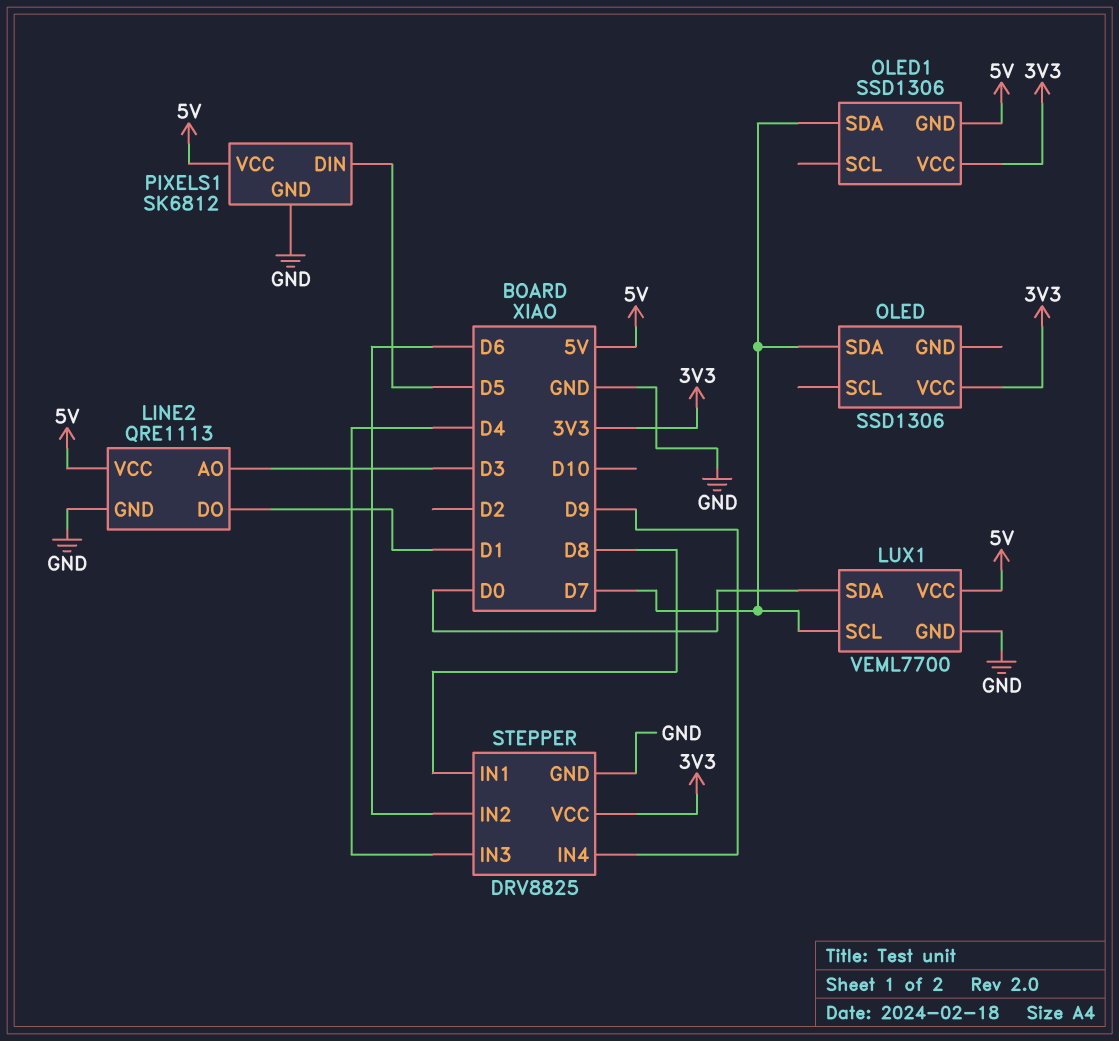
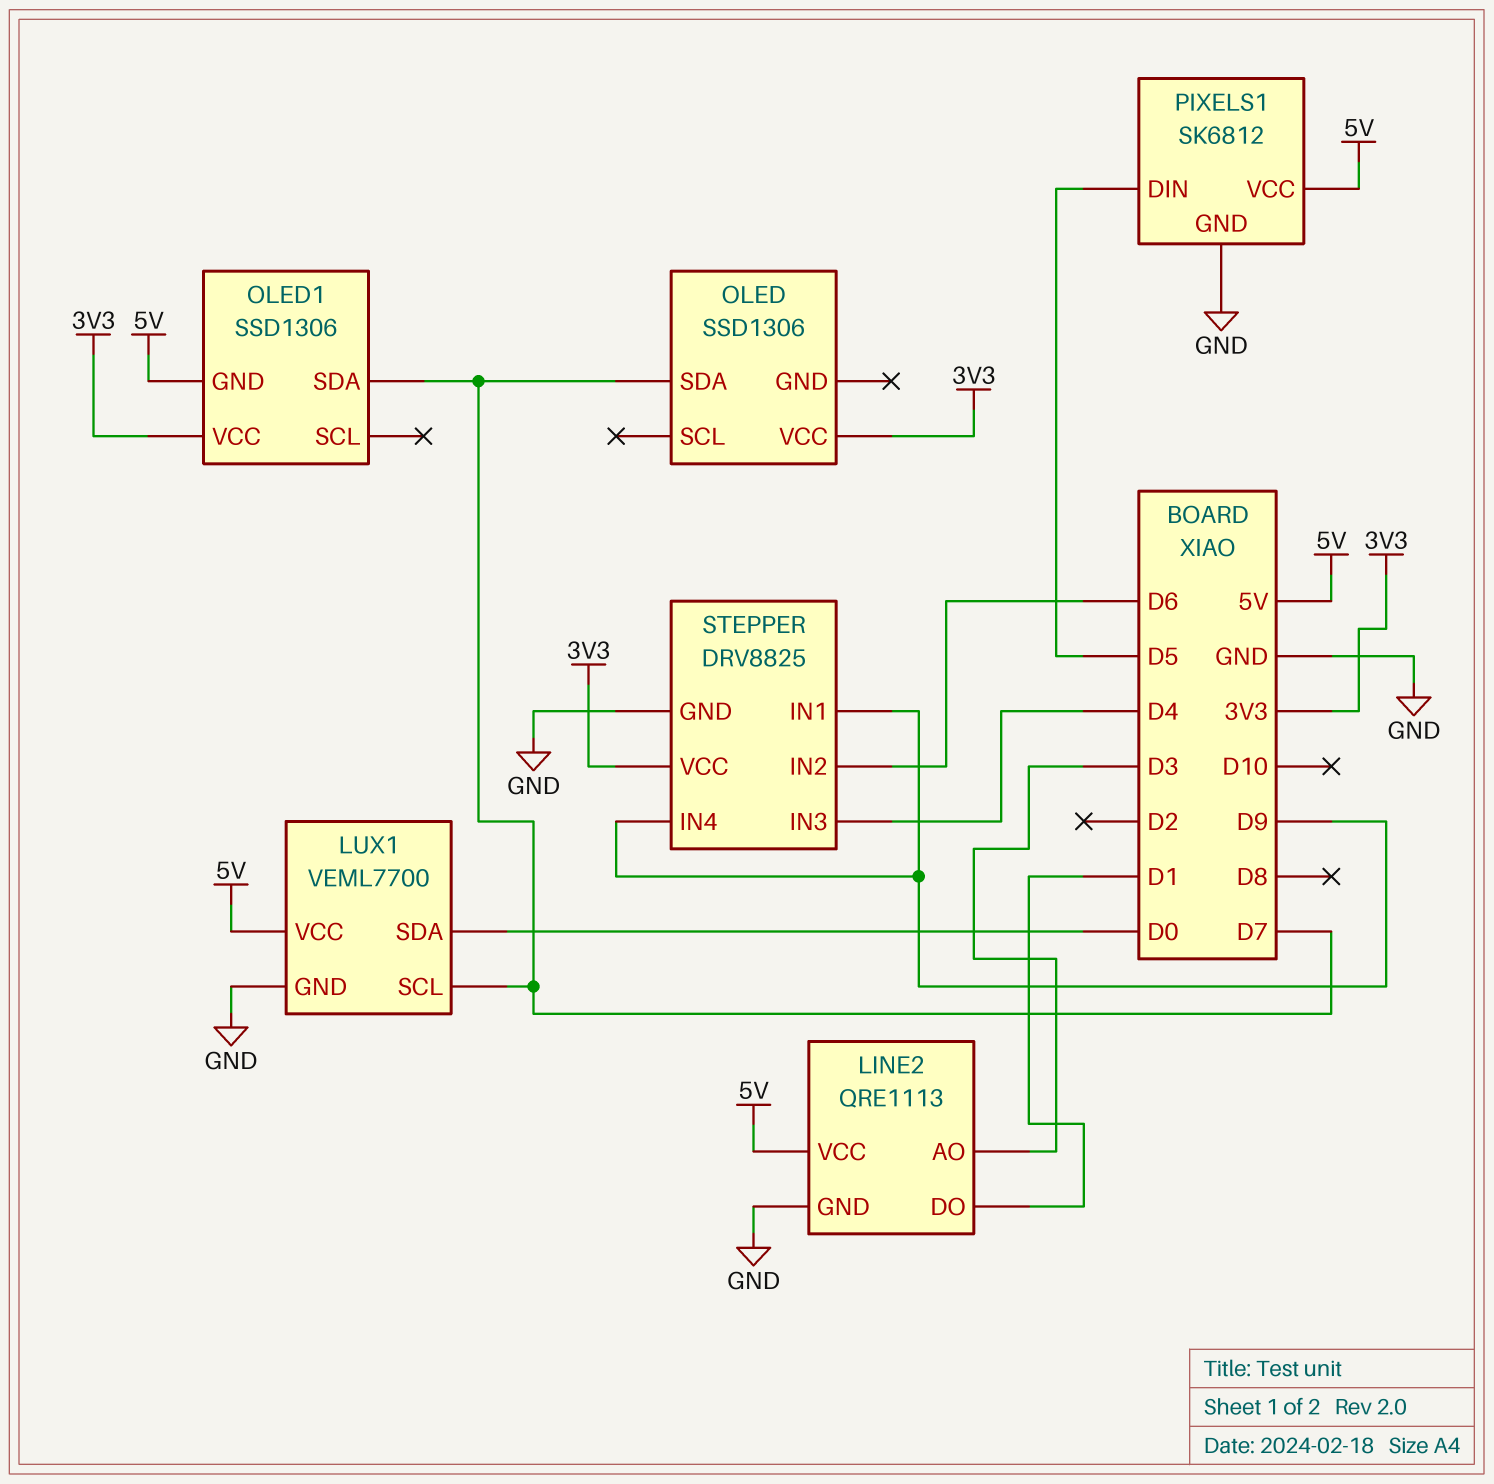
STEPPER pin IN1: D8 -> D9

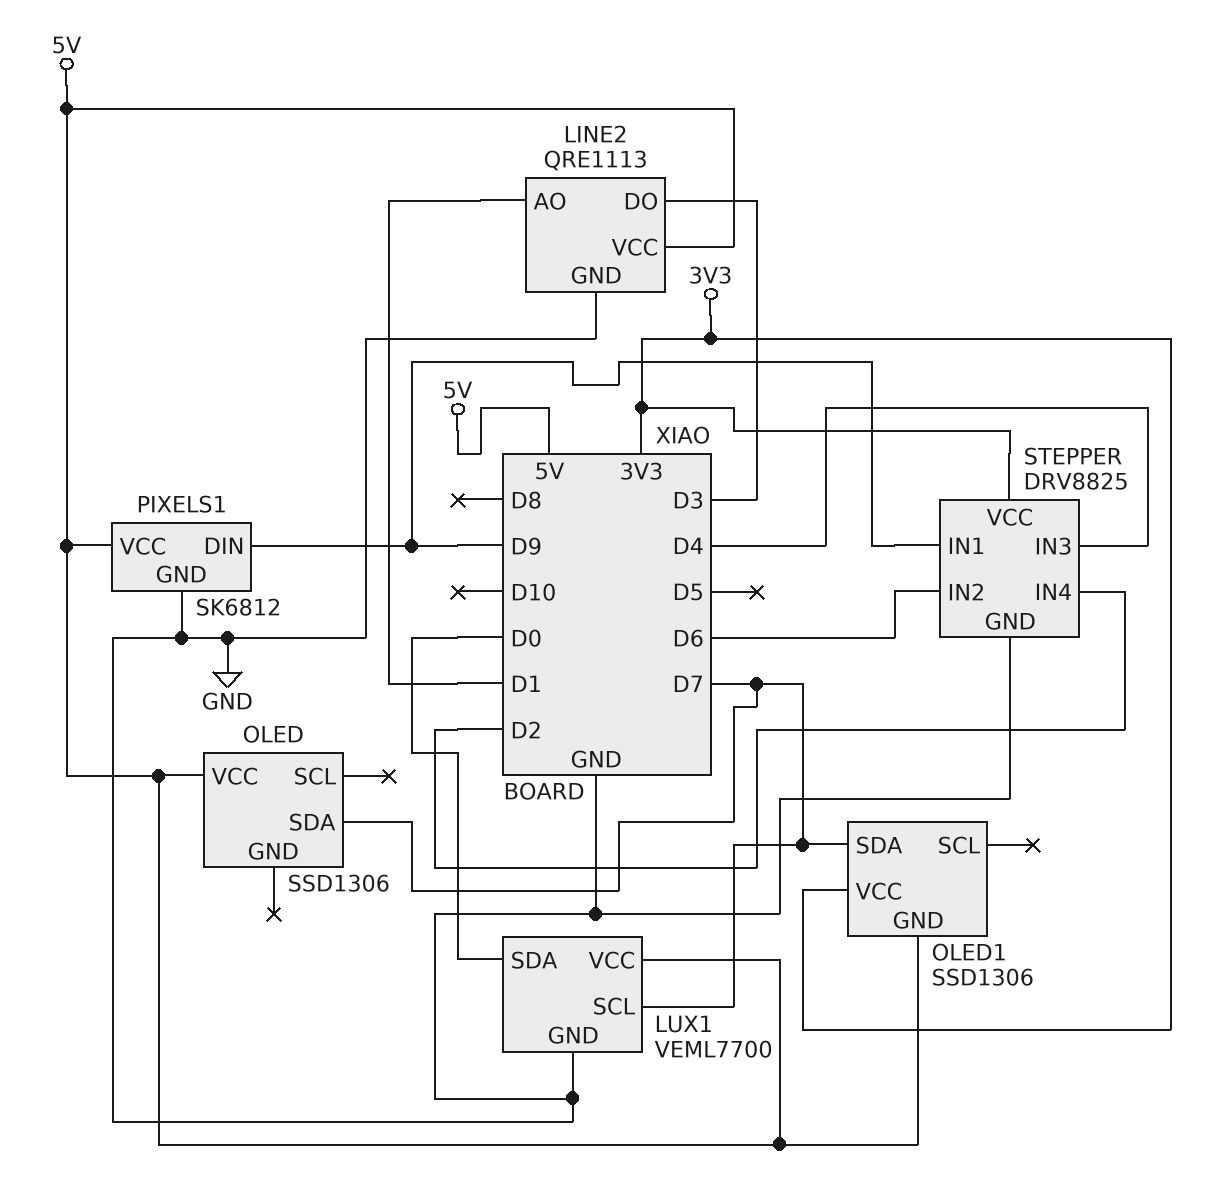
LINE2 pin AO: D3 -> D1
LINE2 pin DO: D1 -> D3
OLED pin VCC: 3V3 -> 5V
PIXELS1 pin DIN: D5 -> D9
STEPPER pin IN4: D9 -> D2

